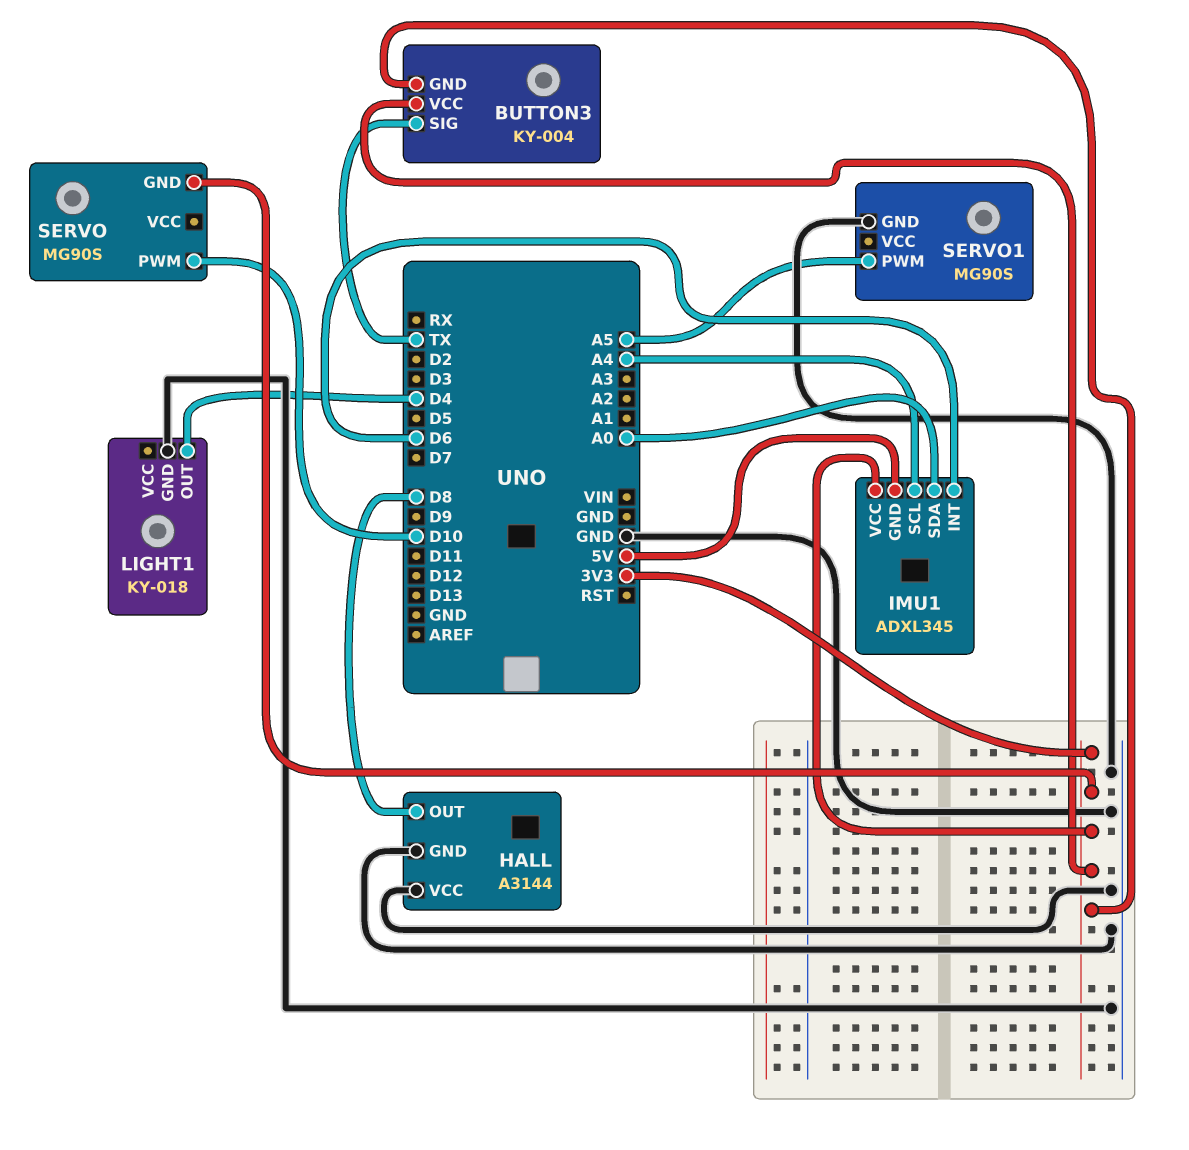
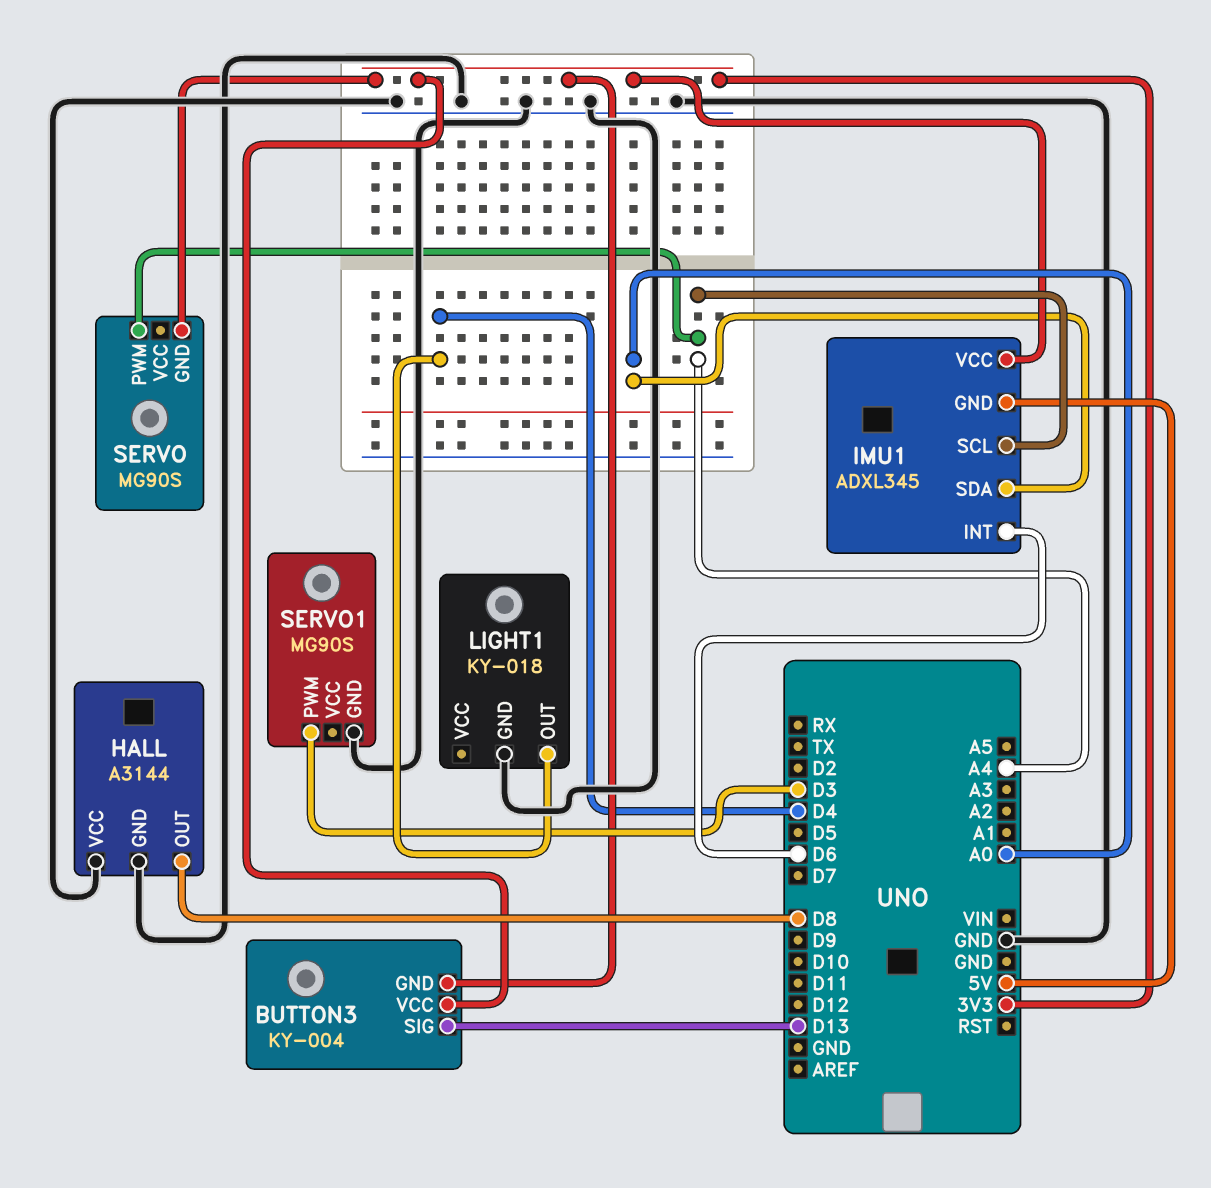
BUTTON3 pin SIG: TX -> D13
SERVO pin PWM: D10 -> A4
SERVO1 pin PWM: A5 -> D3

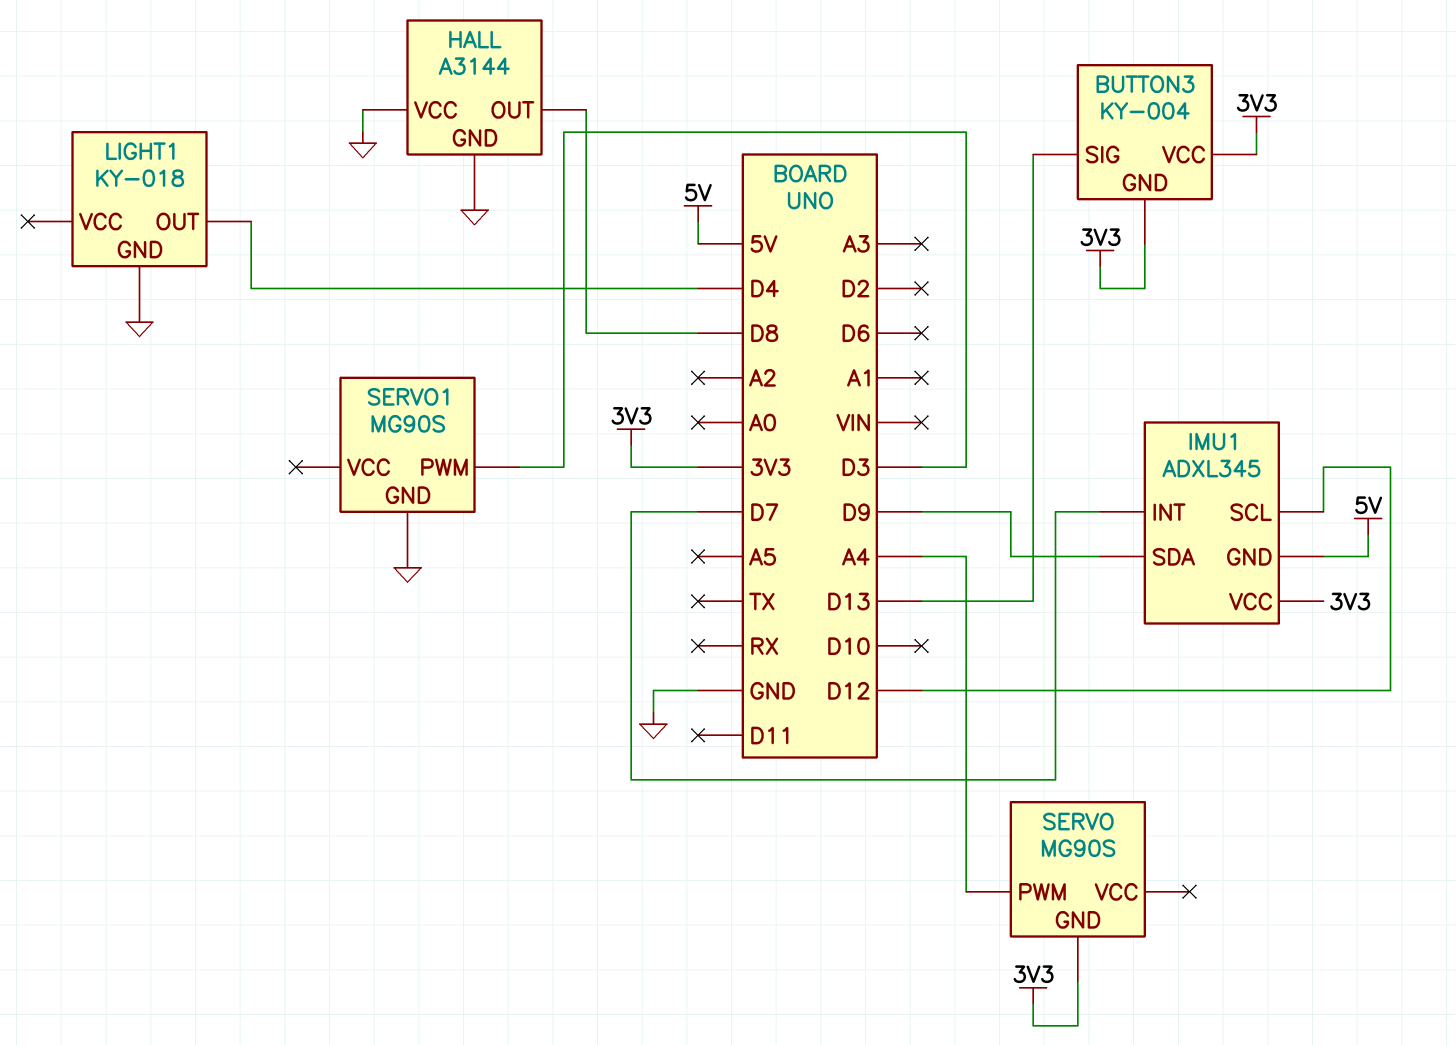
IMU1 pin INT: D6 -> D7
IMU1 pin SCL: A4 -> D12
IMU1 pin SDA: A0 -> D9

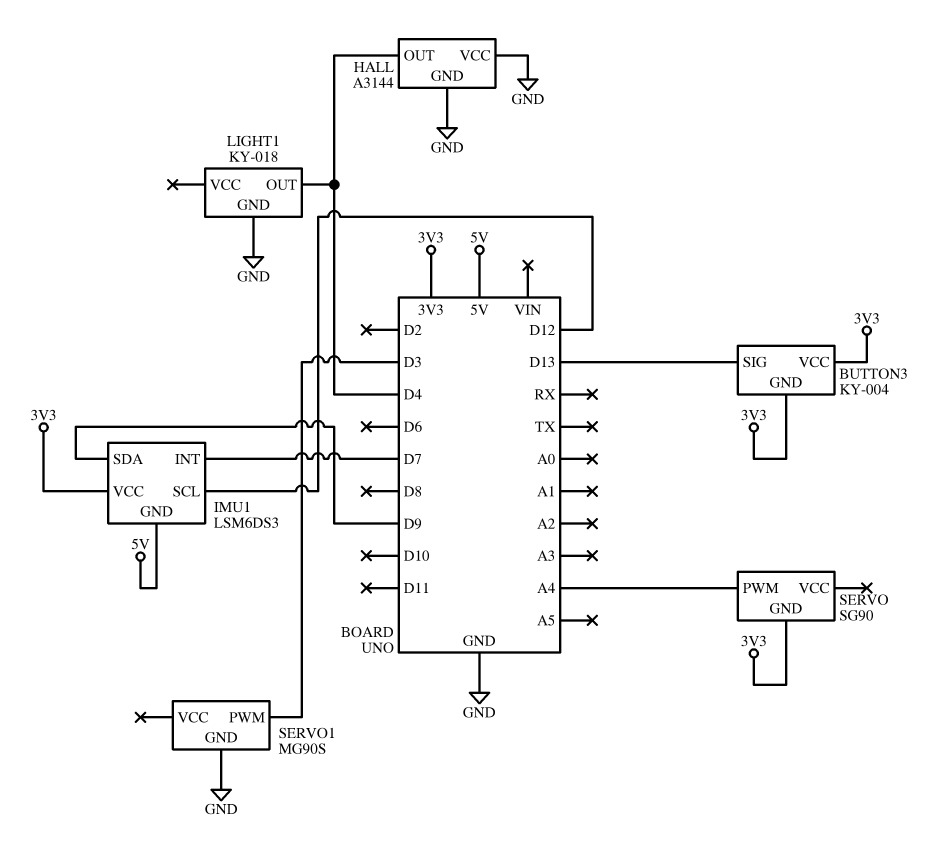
HALL pin OUT: D8 -> D4
IMU1: ADXL345 -> LSM6DS3
SERVO: MG90S -> SG90

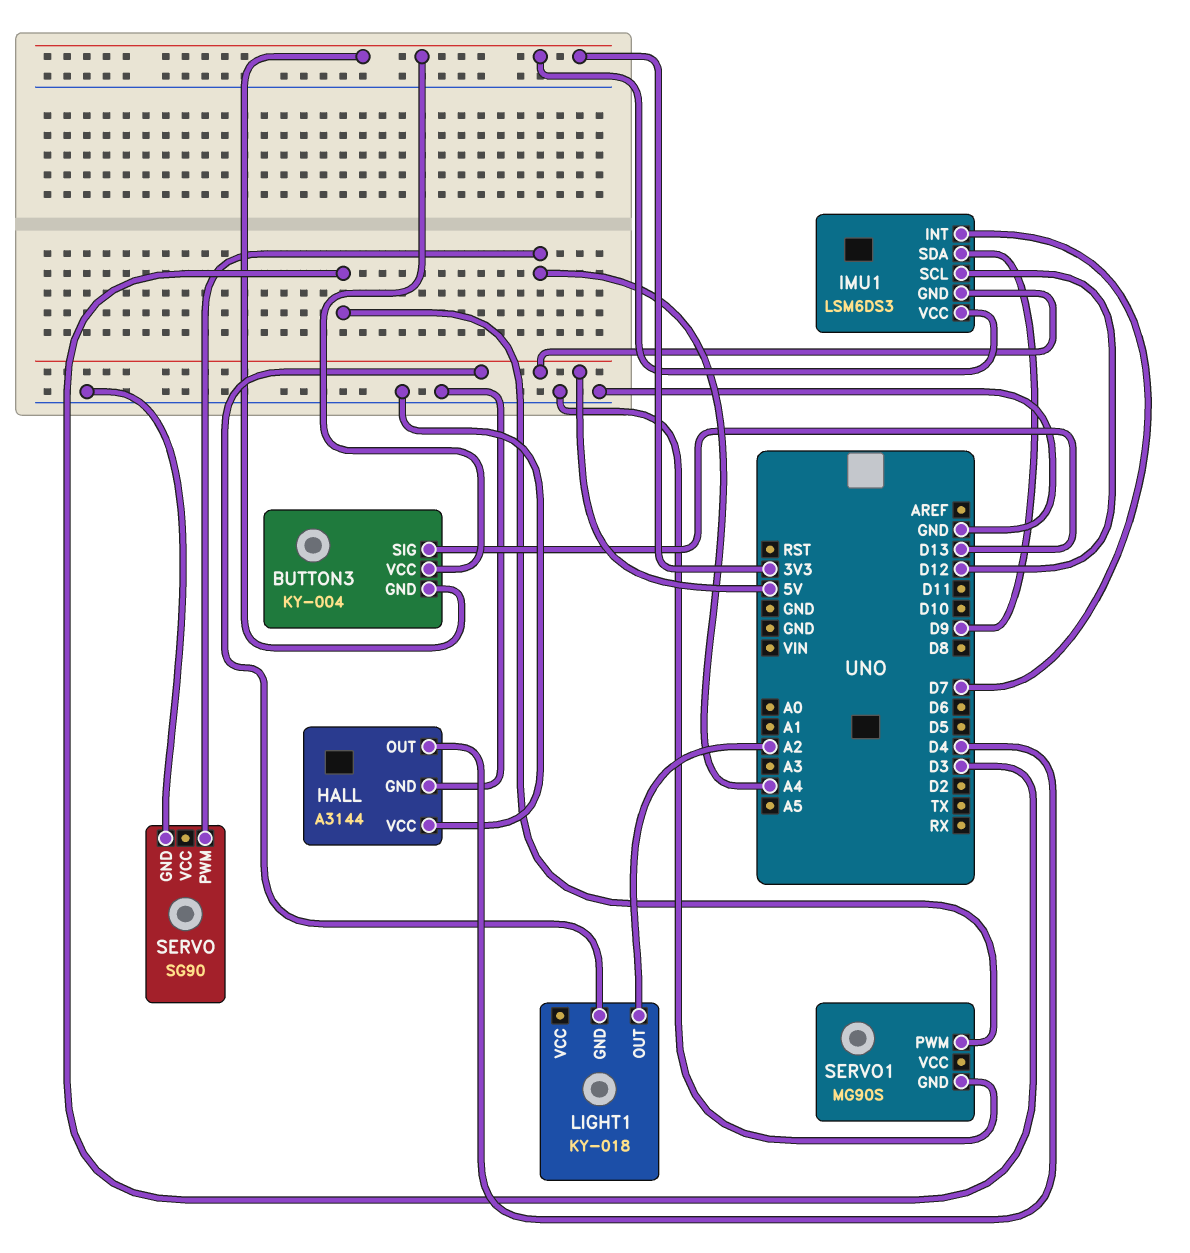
LIGHT1 pin GND: GND -> 5V
LIGHT1 pin OUT: D4 -> A2
SERVO pin GND: 3V3 -> GND

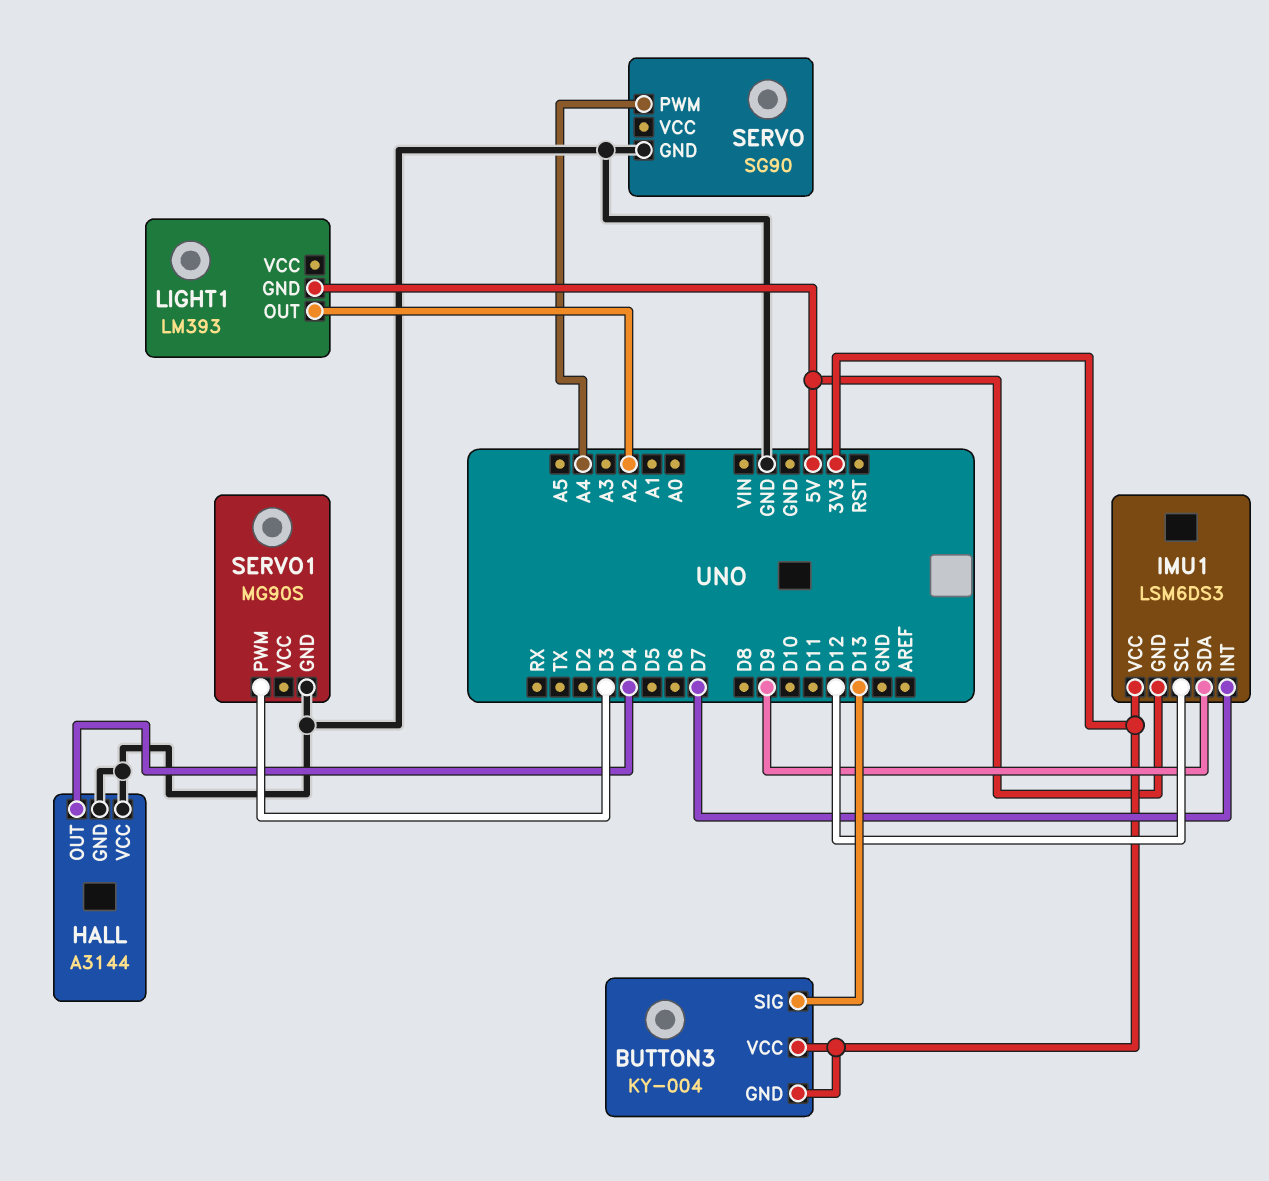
LIGHT1: KY-018 -> LM393

